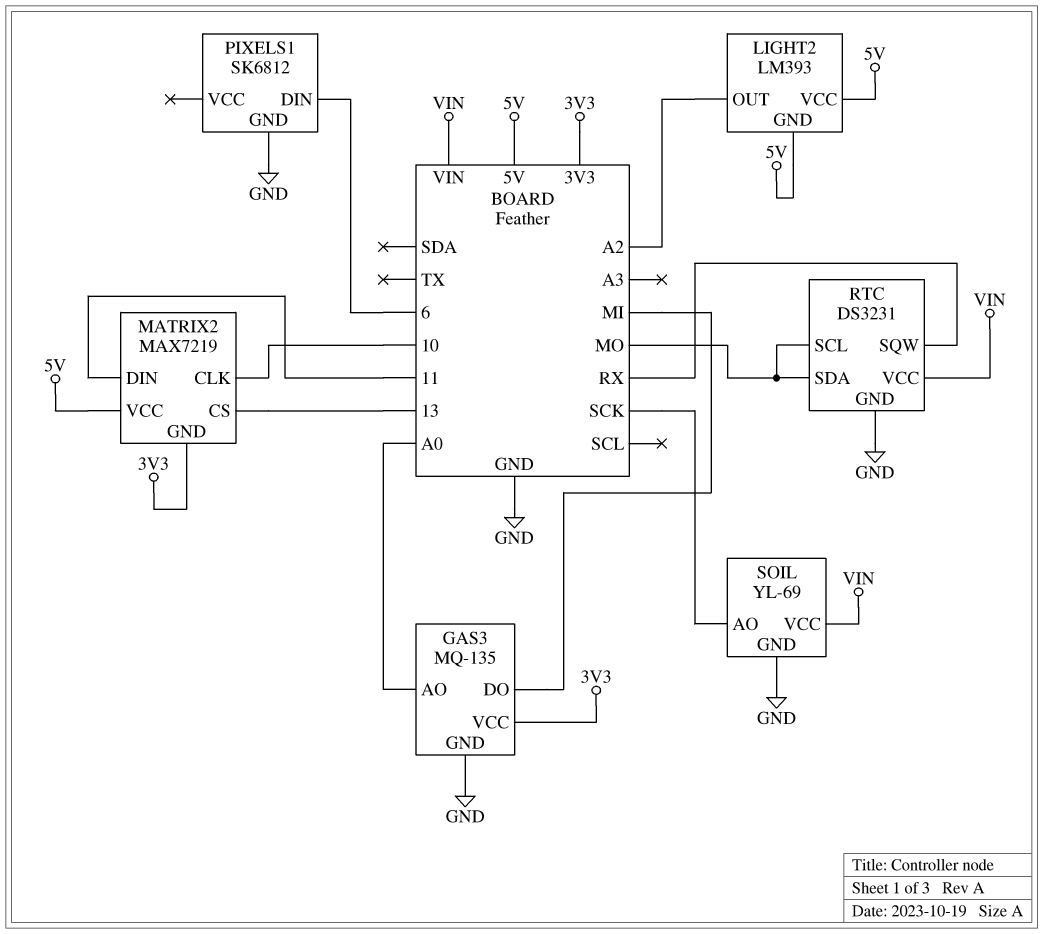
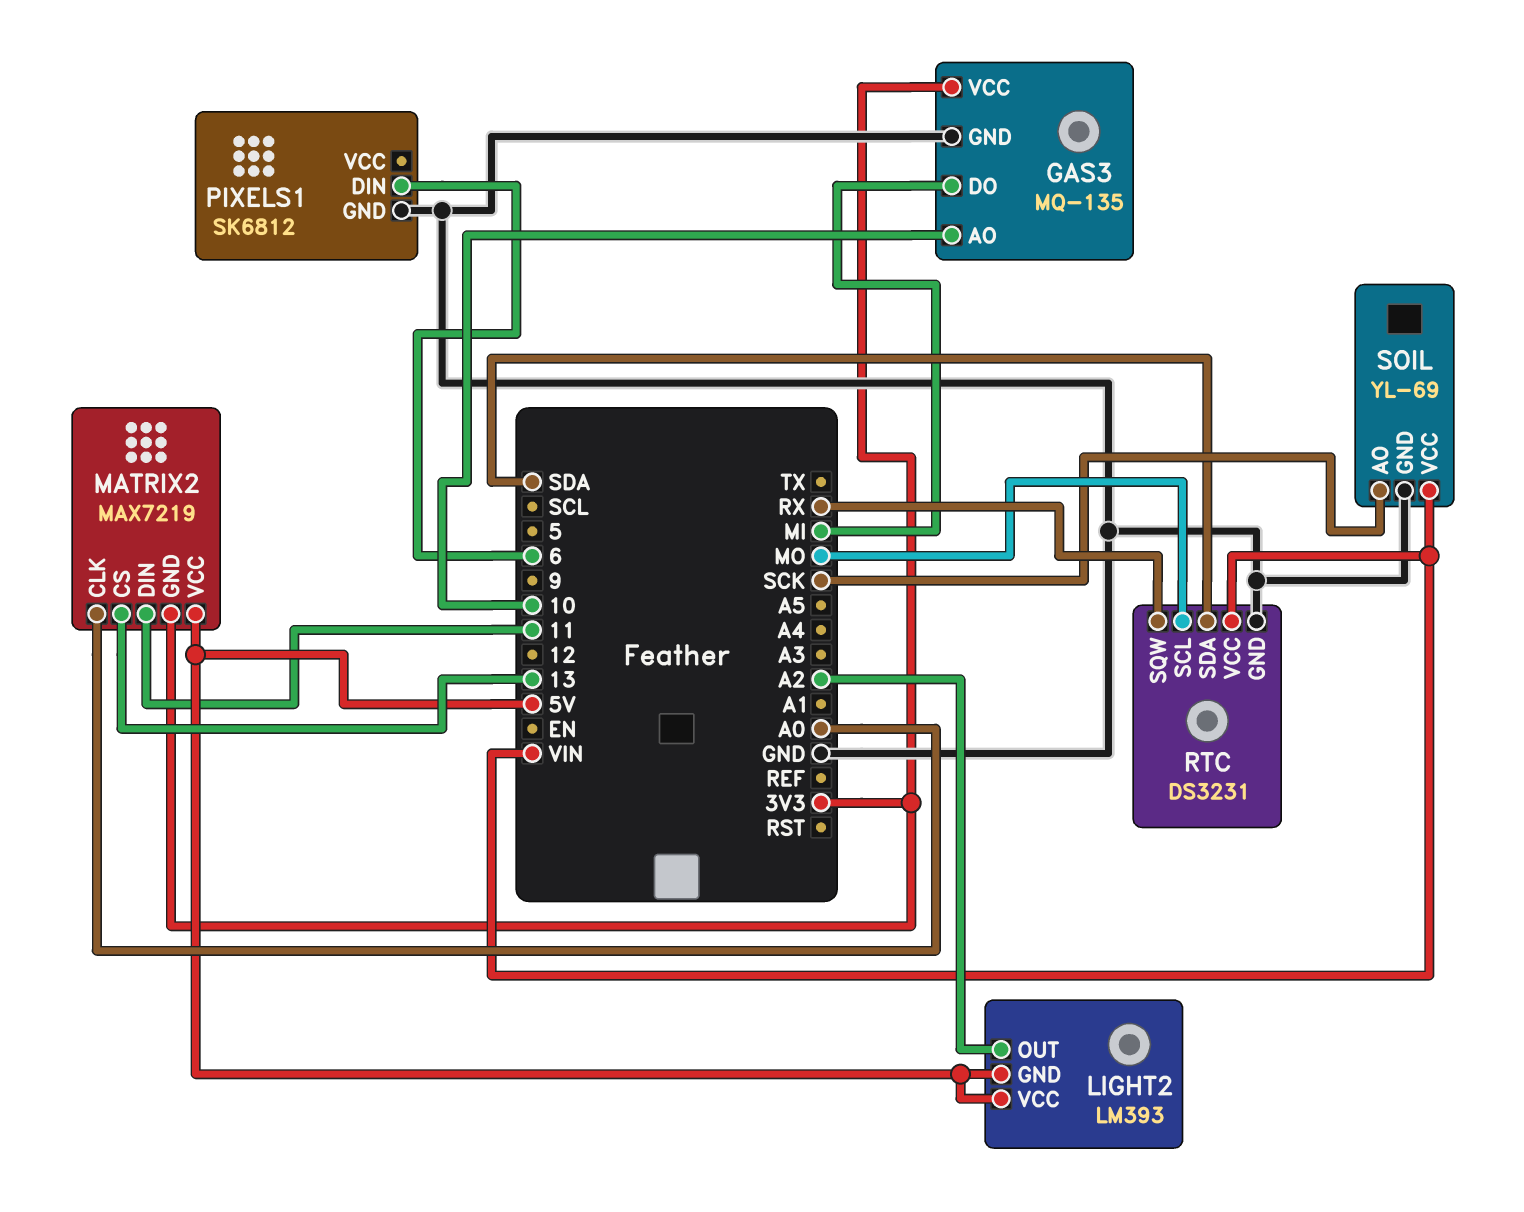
GAS3 pin AO: A0 -> 10
MATRIX2 pin CLK: 10 -> A0
RTC pin SDA: MO -> SDA

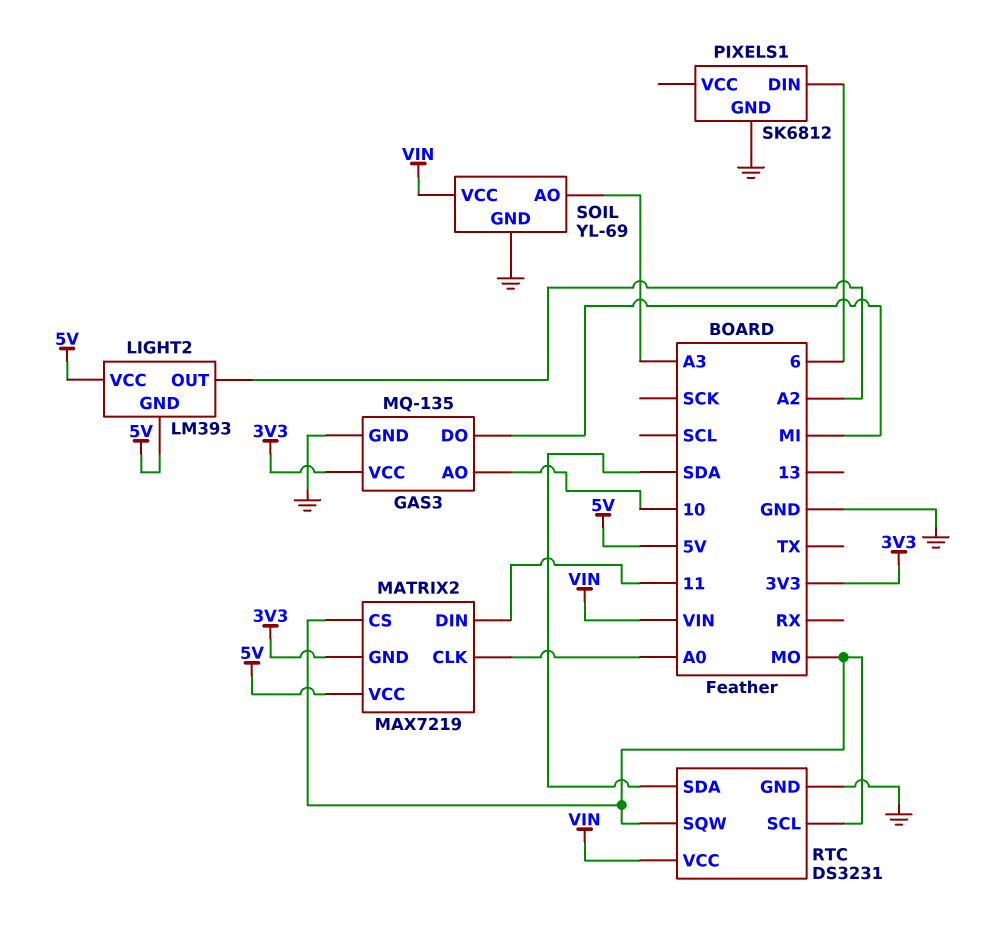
MATRIX2 pin CS: 13 -> MO
RTC pin SQW: RX -> MO
SOIL pin AO: SCK -> A3

